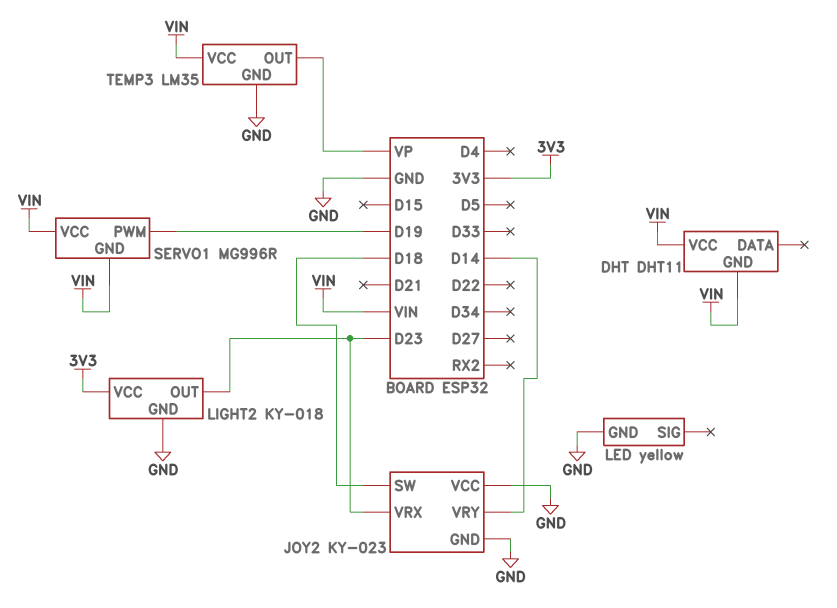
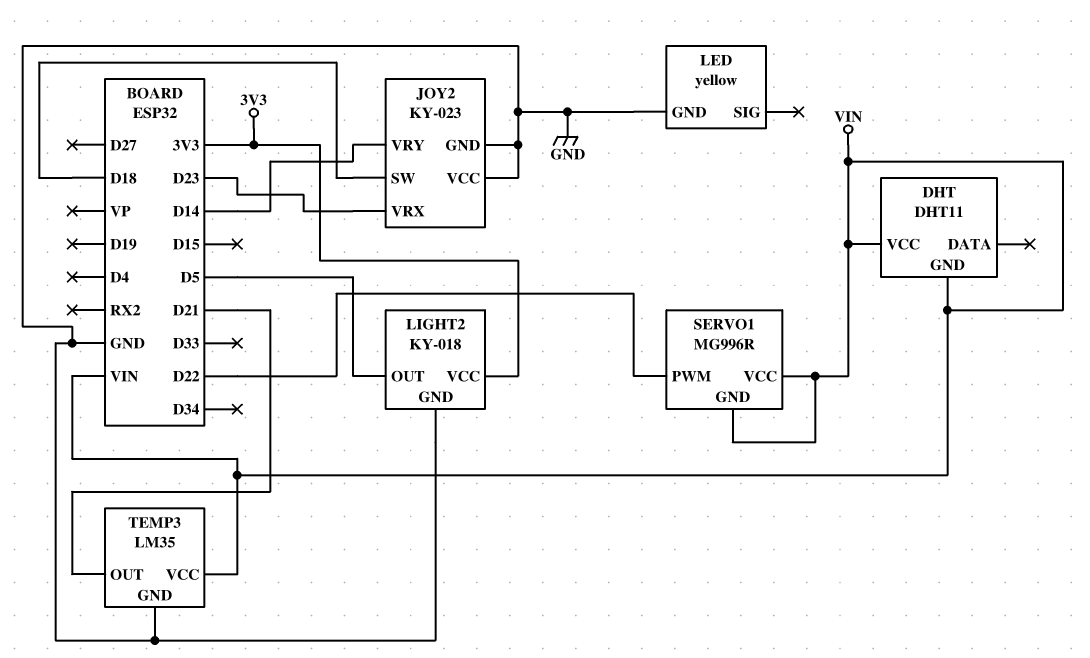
LIGHT2 pin OUT: D23 -> D5
SERVO1 pin PWM: D19 -> D22
TEMP3 pin OUT: VP -> D21

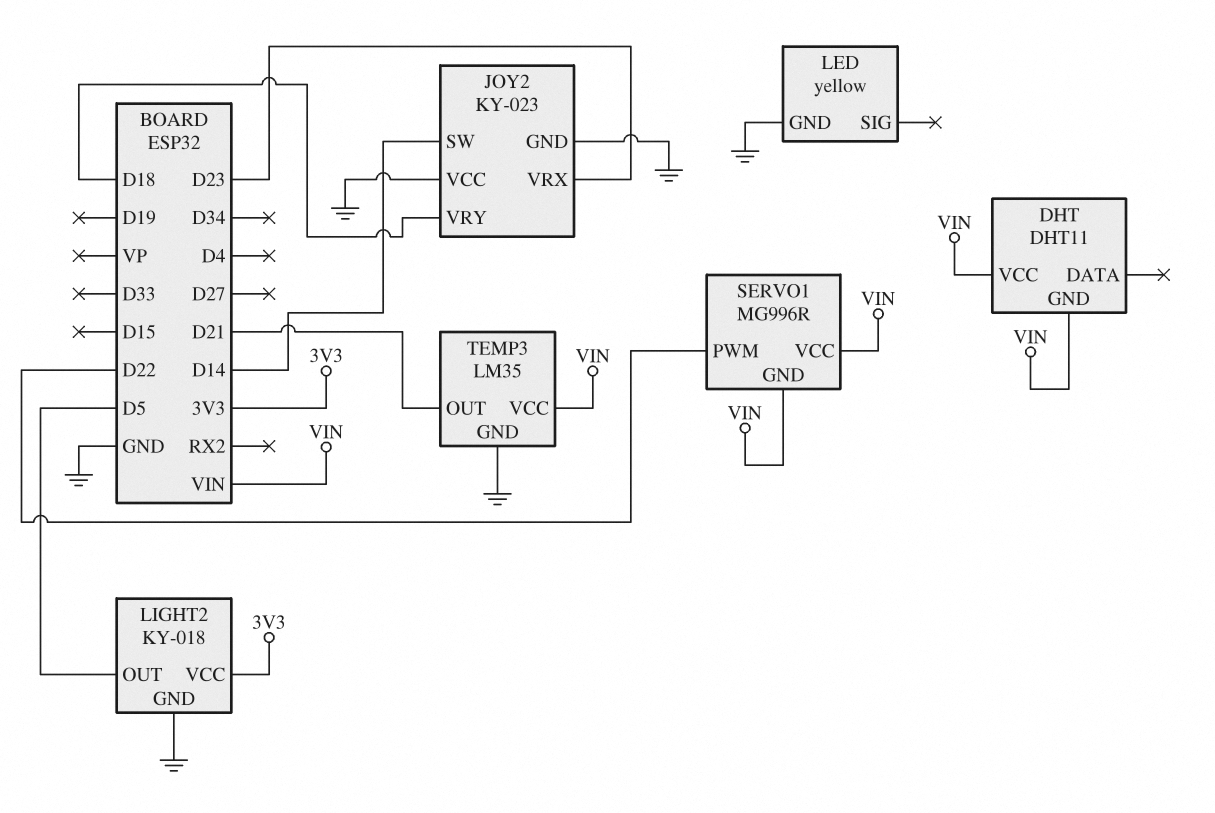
JOY2 pin SW: D18 -> D14
JOY2 pin VRY: D14 -> D18

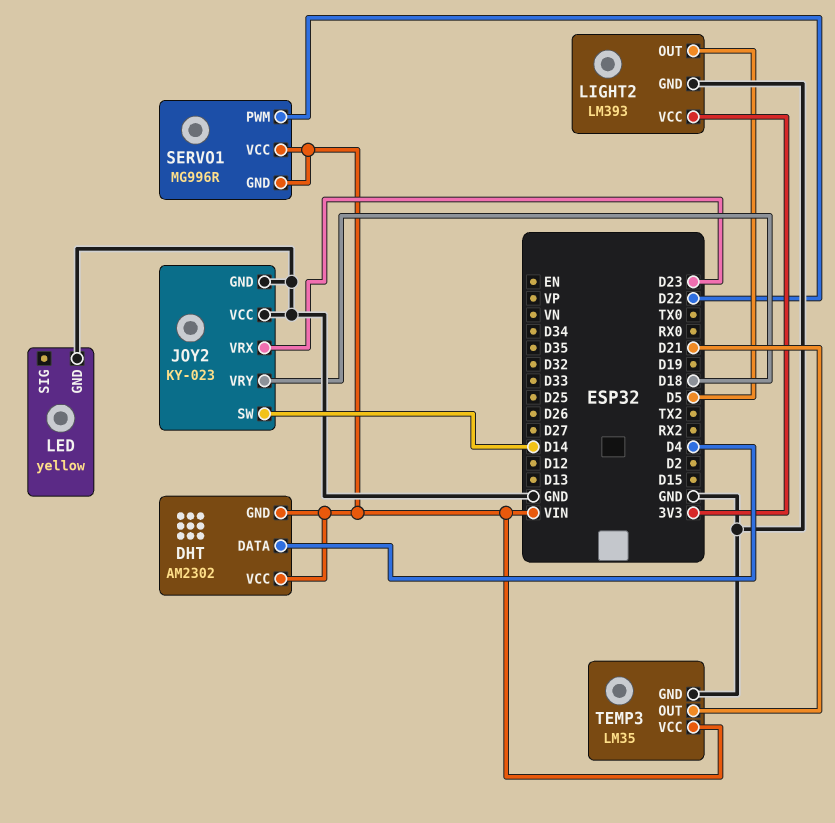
DHT: DHT11 -> AM2302
DHT pin DATA: none -> D4
LIGHT2: KY-018 -> LM393

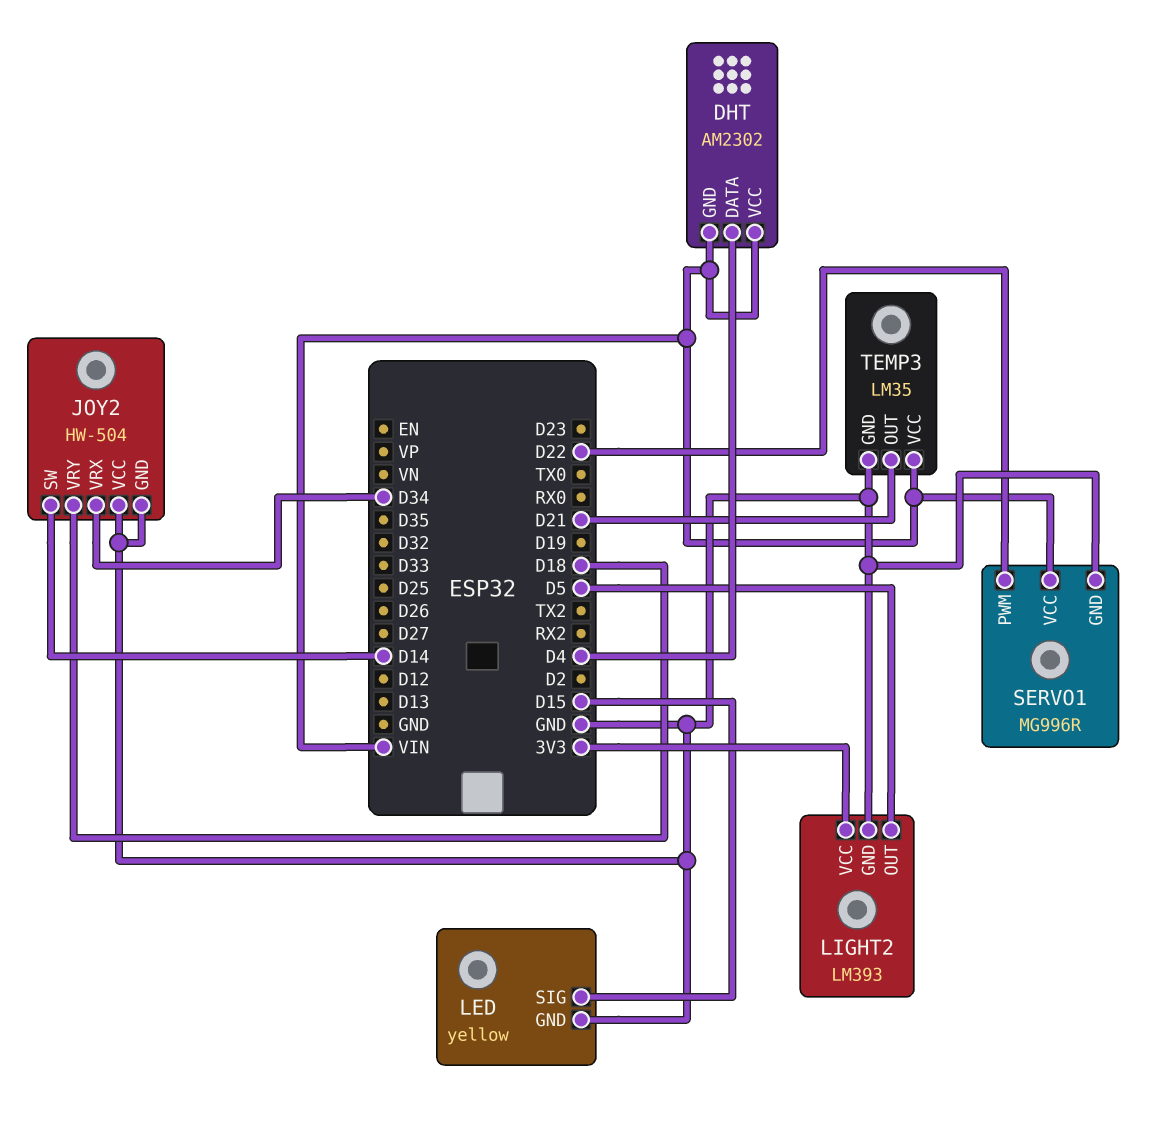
JOY2: KY-023 -> HW-504
JOY2 pin VRX: D23 -> D34
LED pin SIG: none -> D15
SERVO1 pin GND: VIN -> GND

